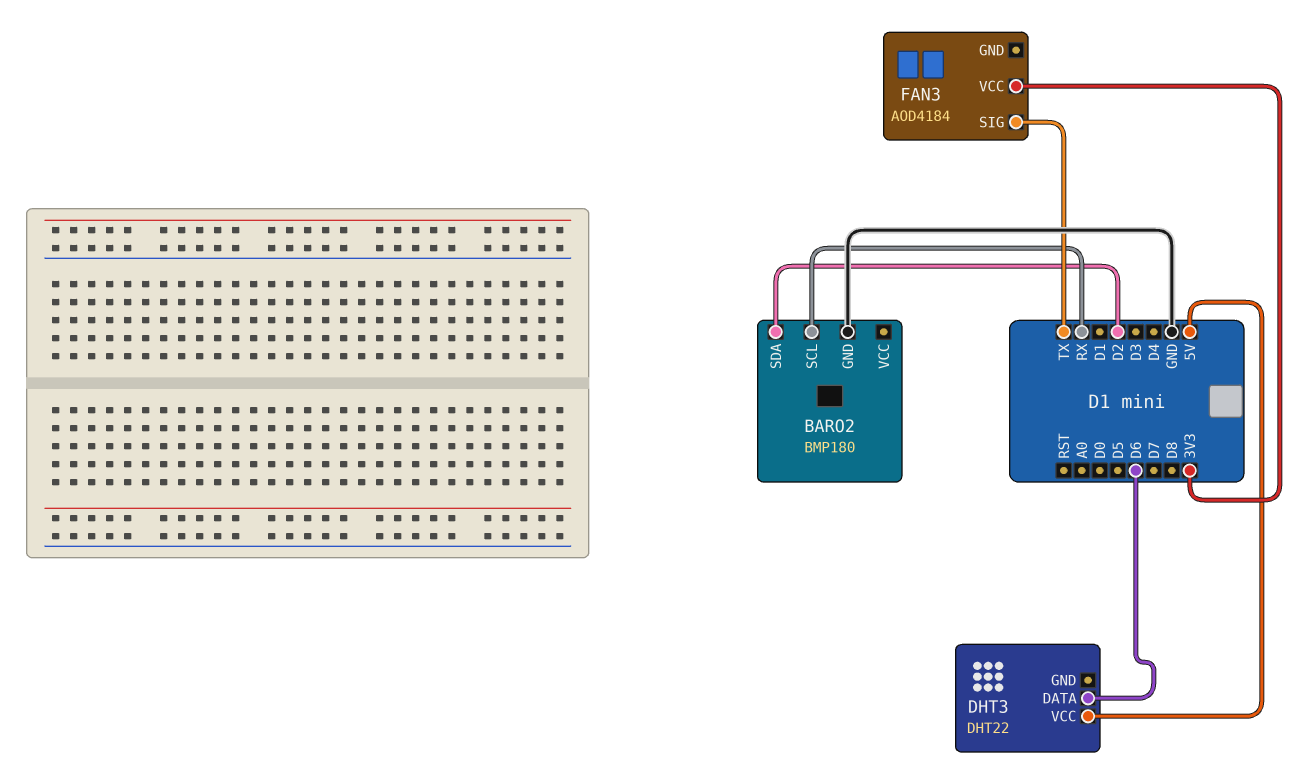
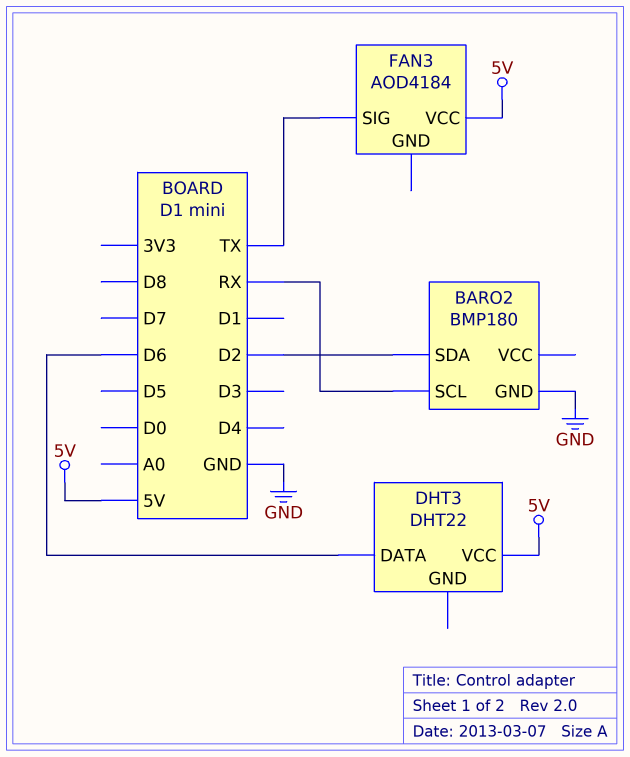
FAN3 pin VCC: 3V3 -> 5V

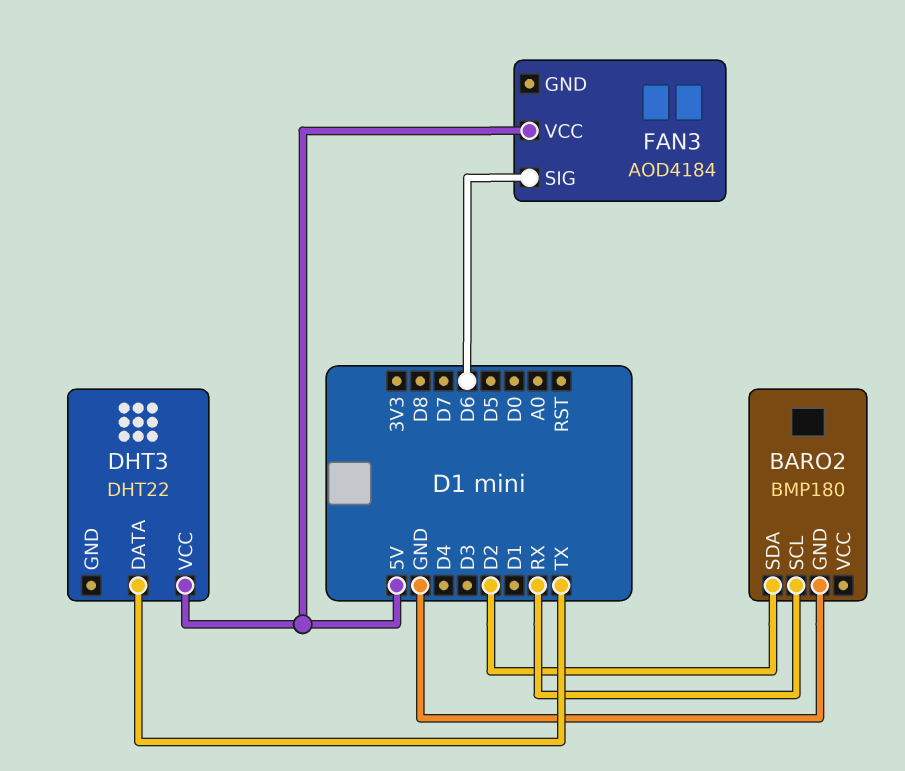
DHT3 pin DATA: D6 -> TX
FAN3 pin SIG: TX -> D6

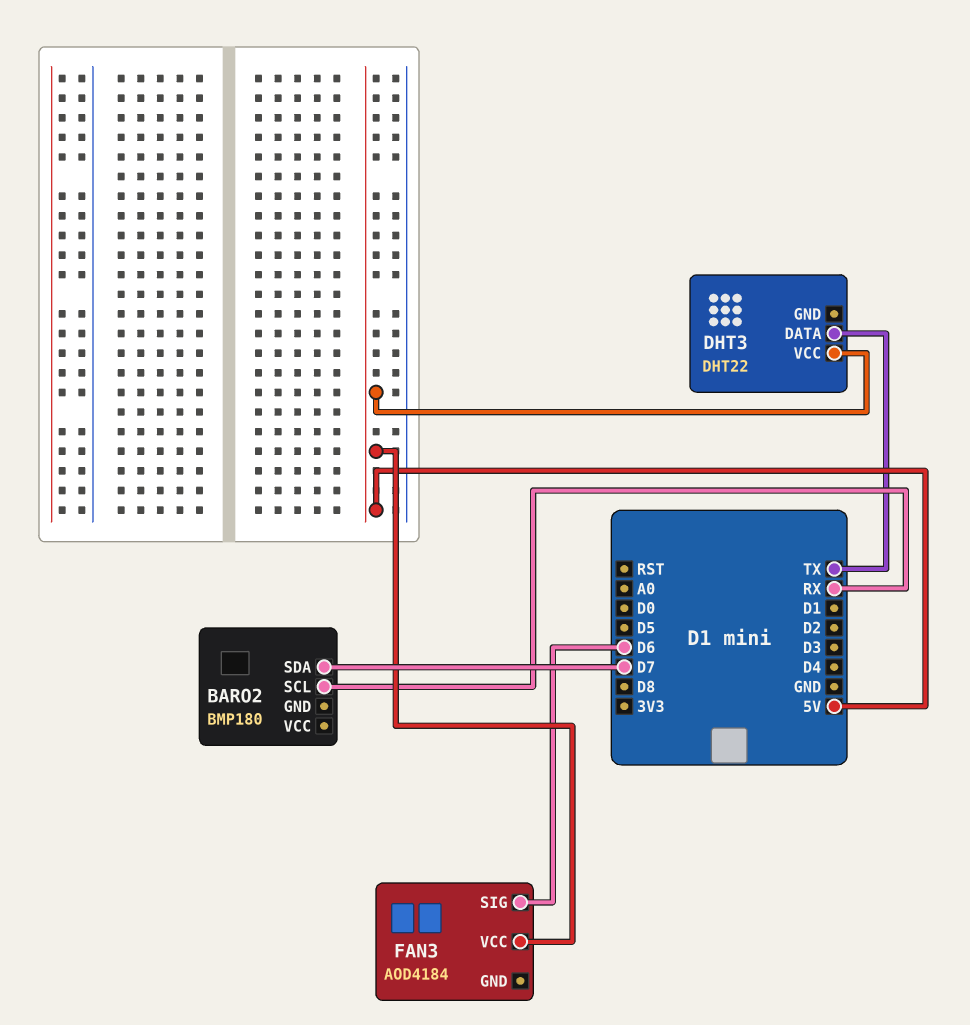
BARO2 pin GND: GND -> none
BARO2 pin SDA: D2 -> D7

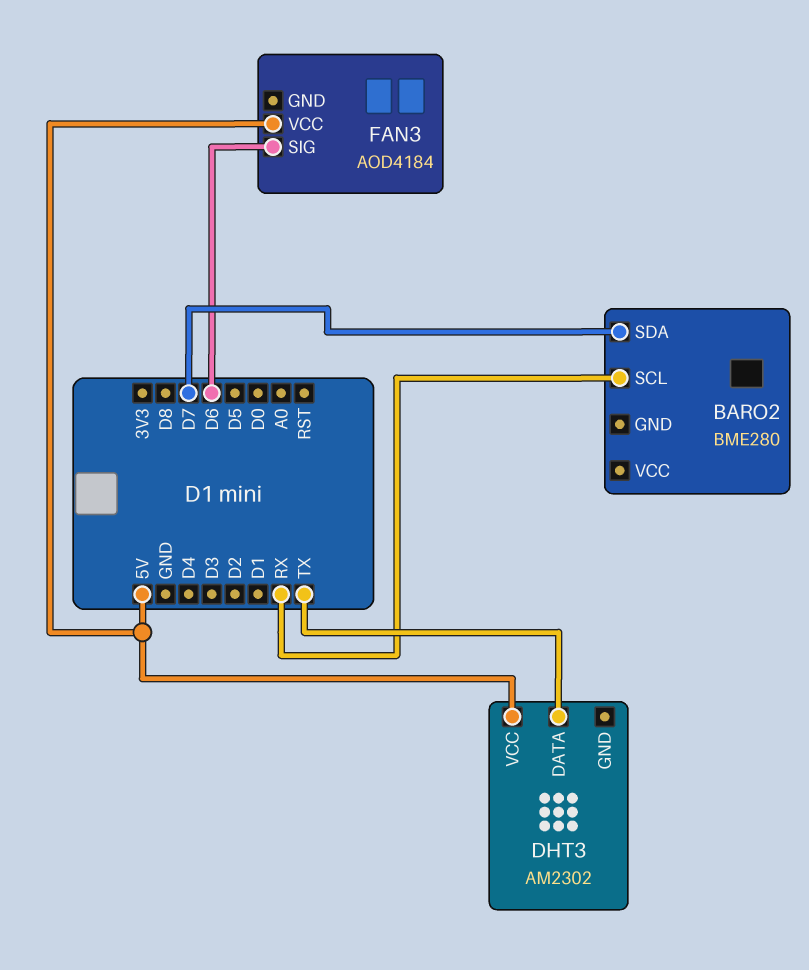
BARO2: BMP180 -> BME280
DHT3: DHT22 -> AM2302

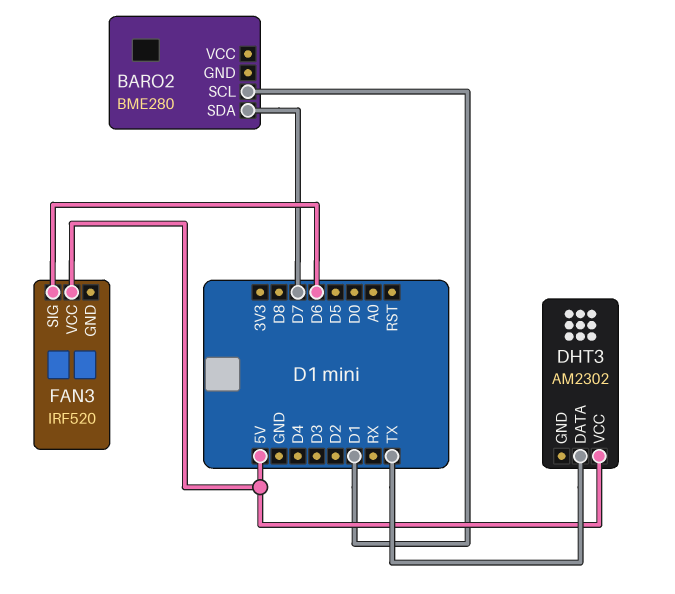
BARO2 pin SCL: RX -> D1
FAN3: AOD4184 -> IRF520

